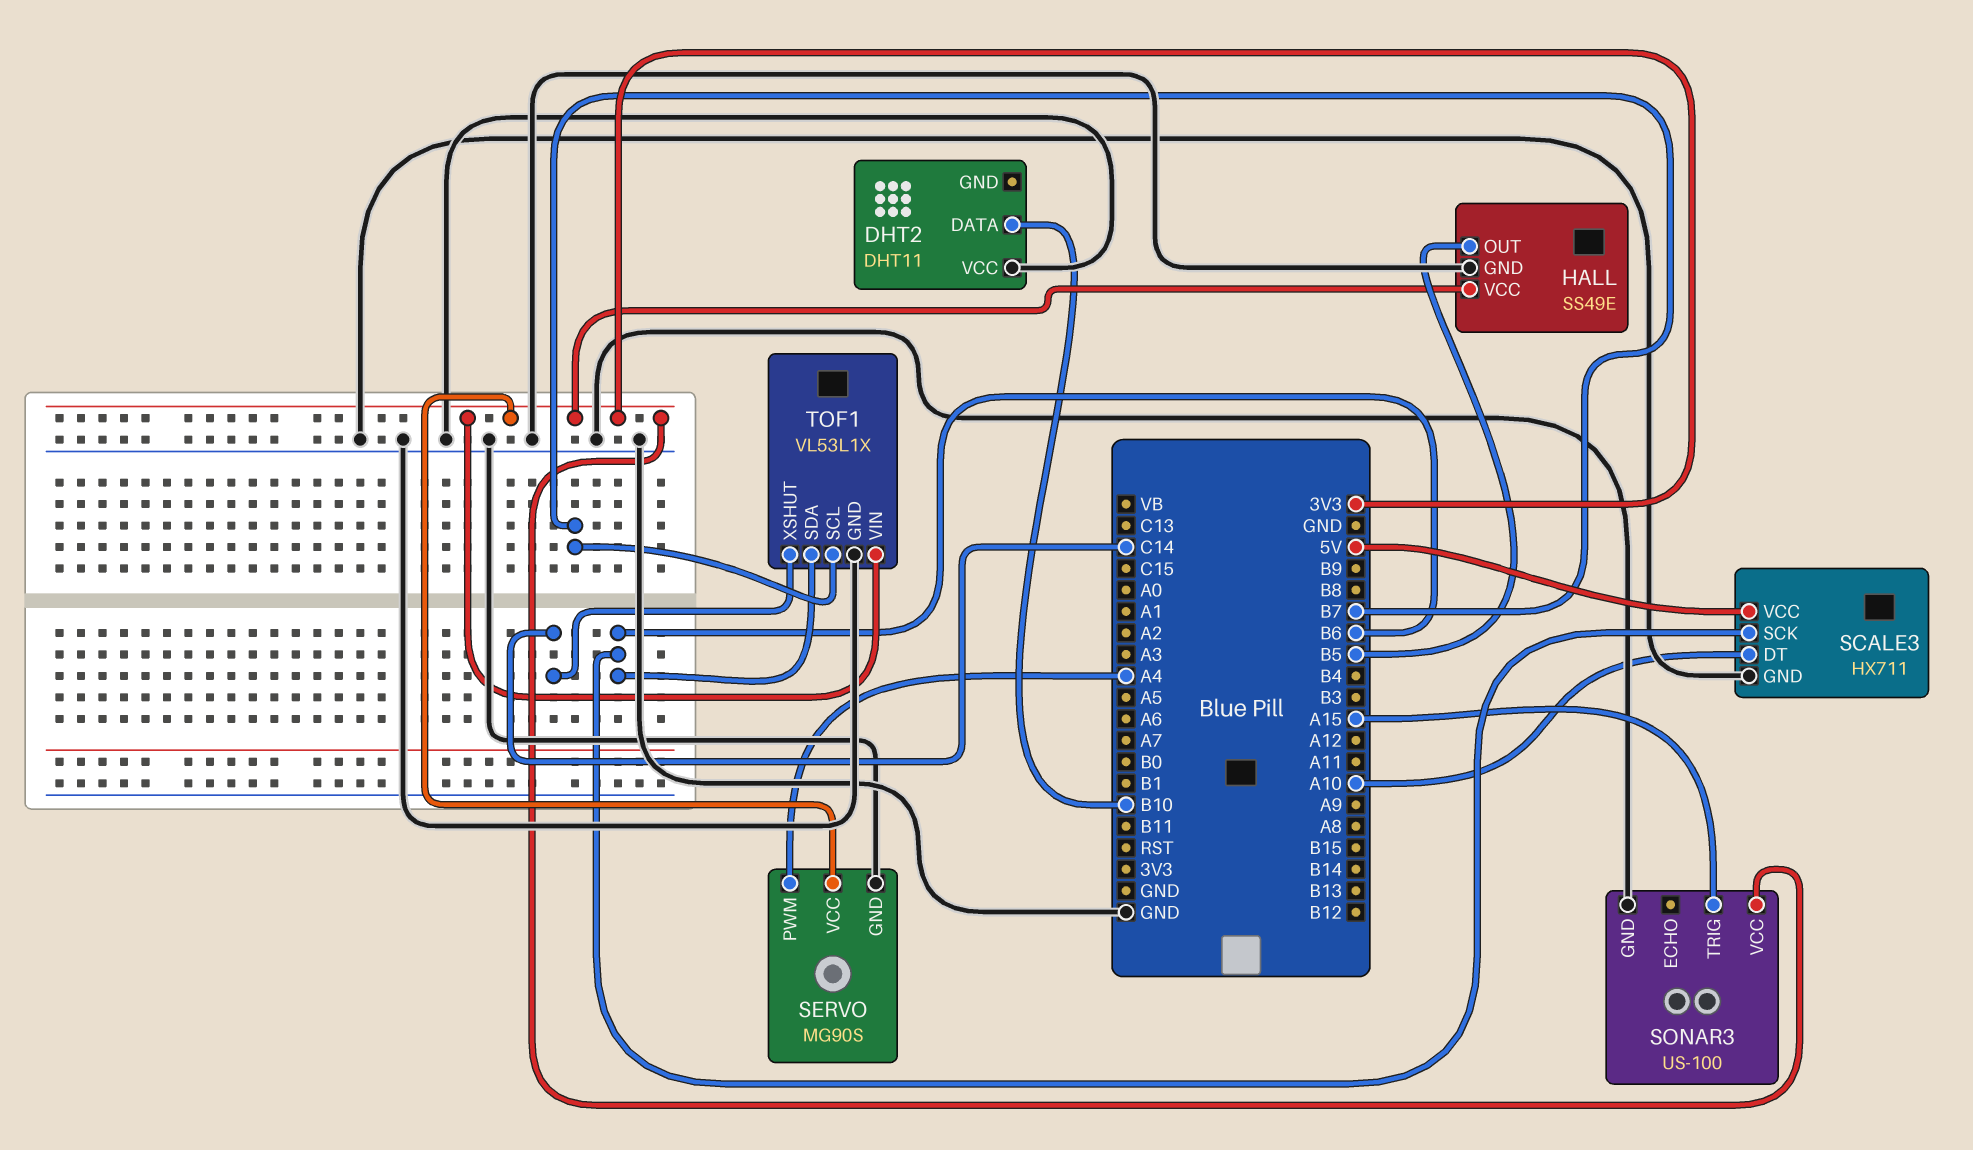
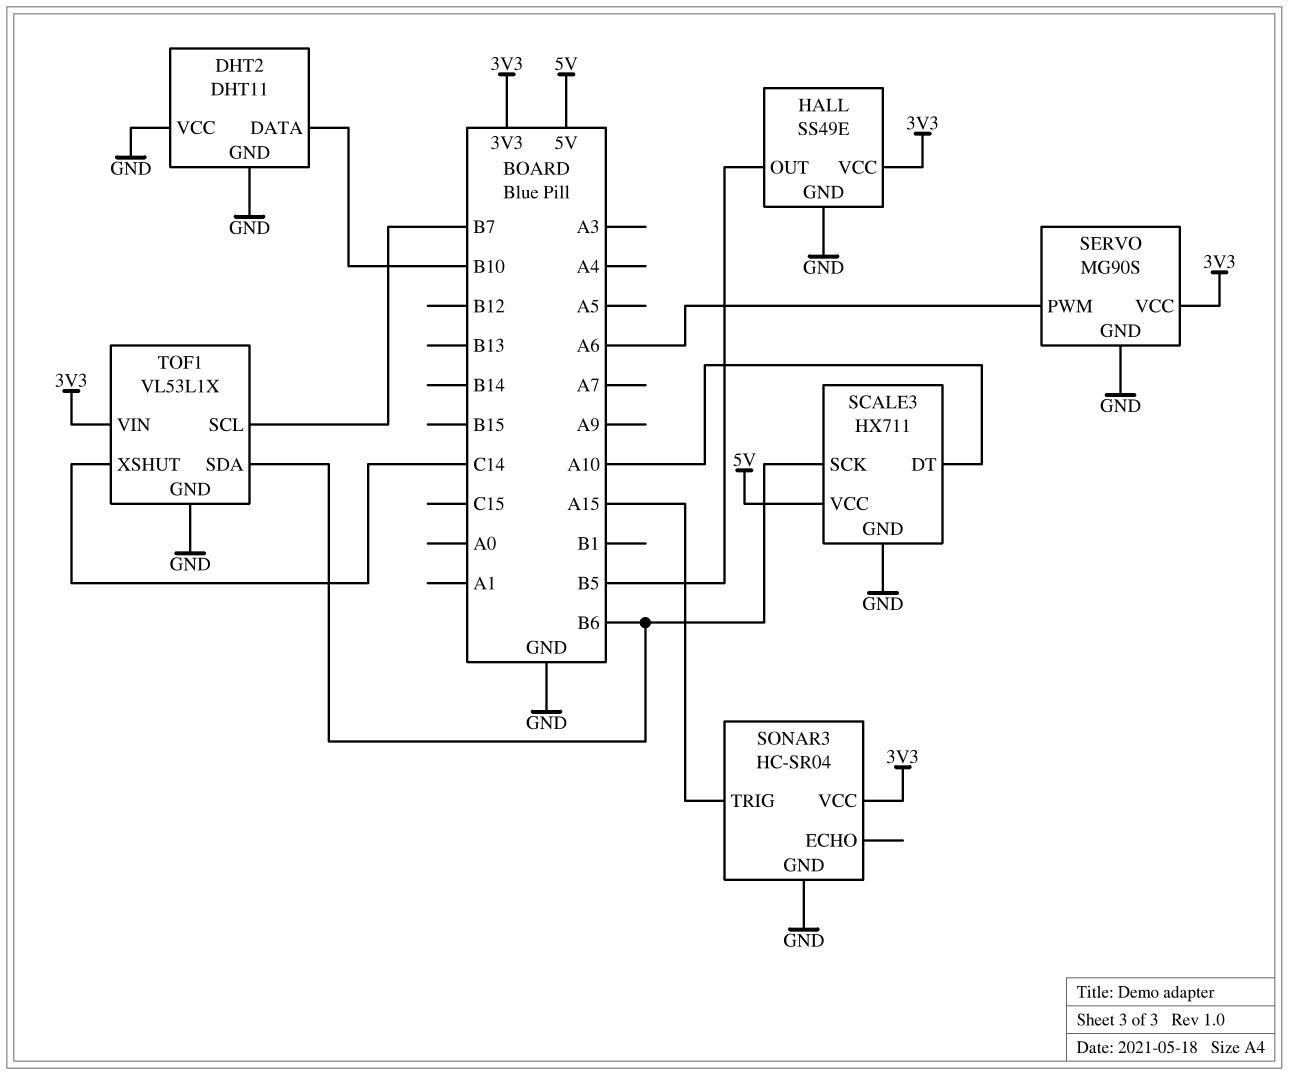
DHT2 pin GND: none -> GND
SERVO pin PWM: A4 -> A6
SONAR3: US-100 -> HC-SR04

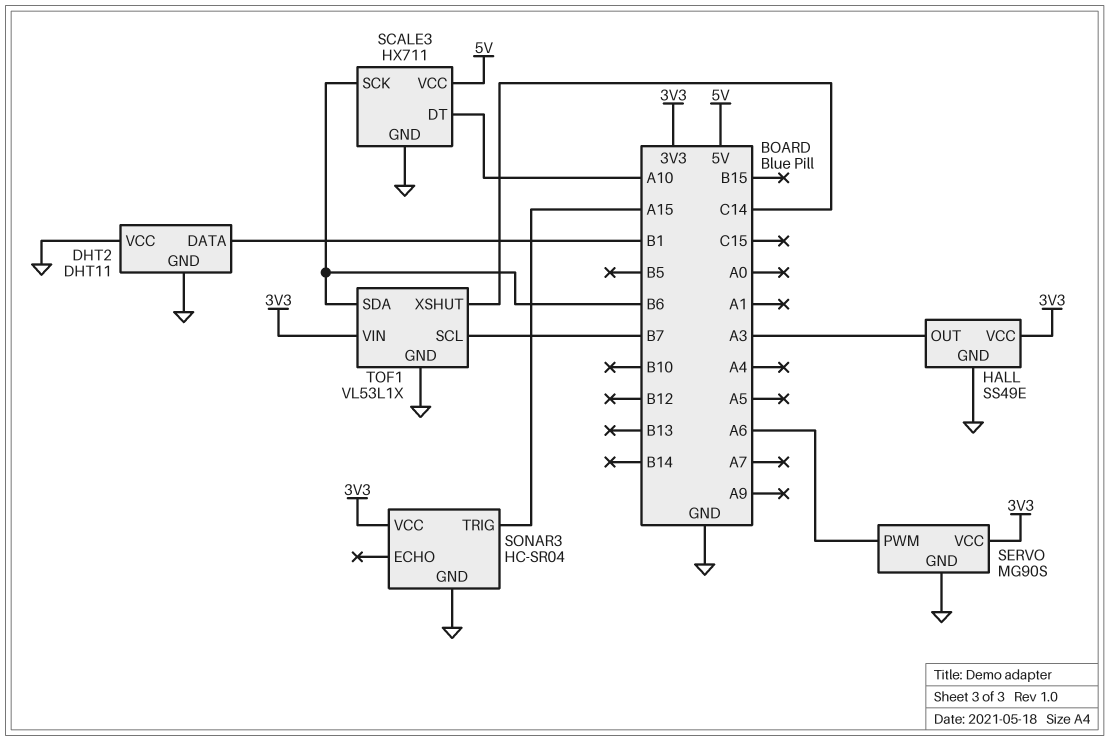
DHT2 pin DATA: B10 -> B1
HALL pin OUT: B5 -> A3

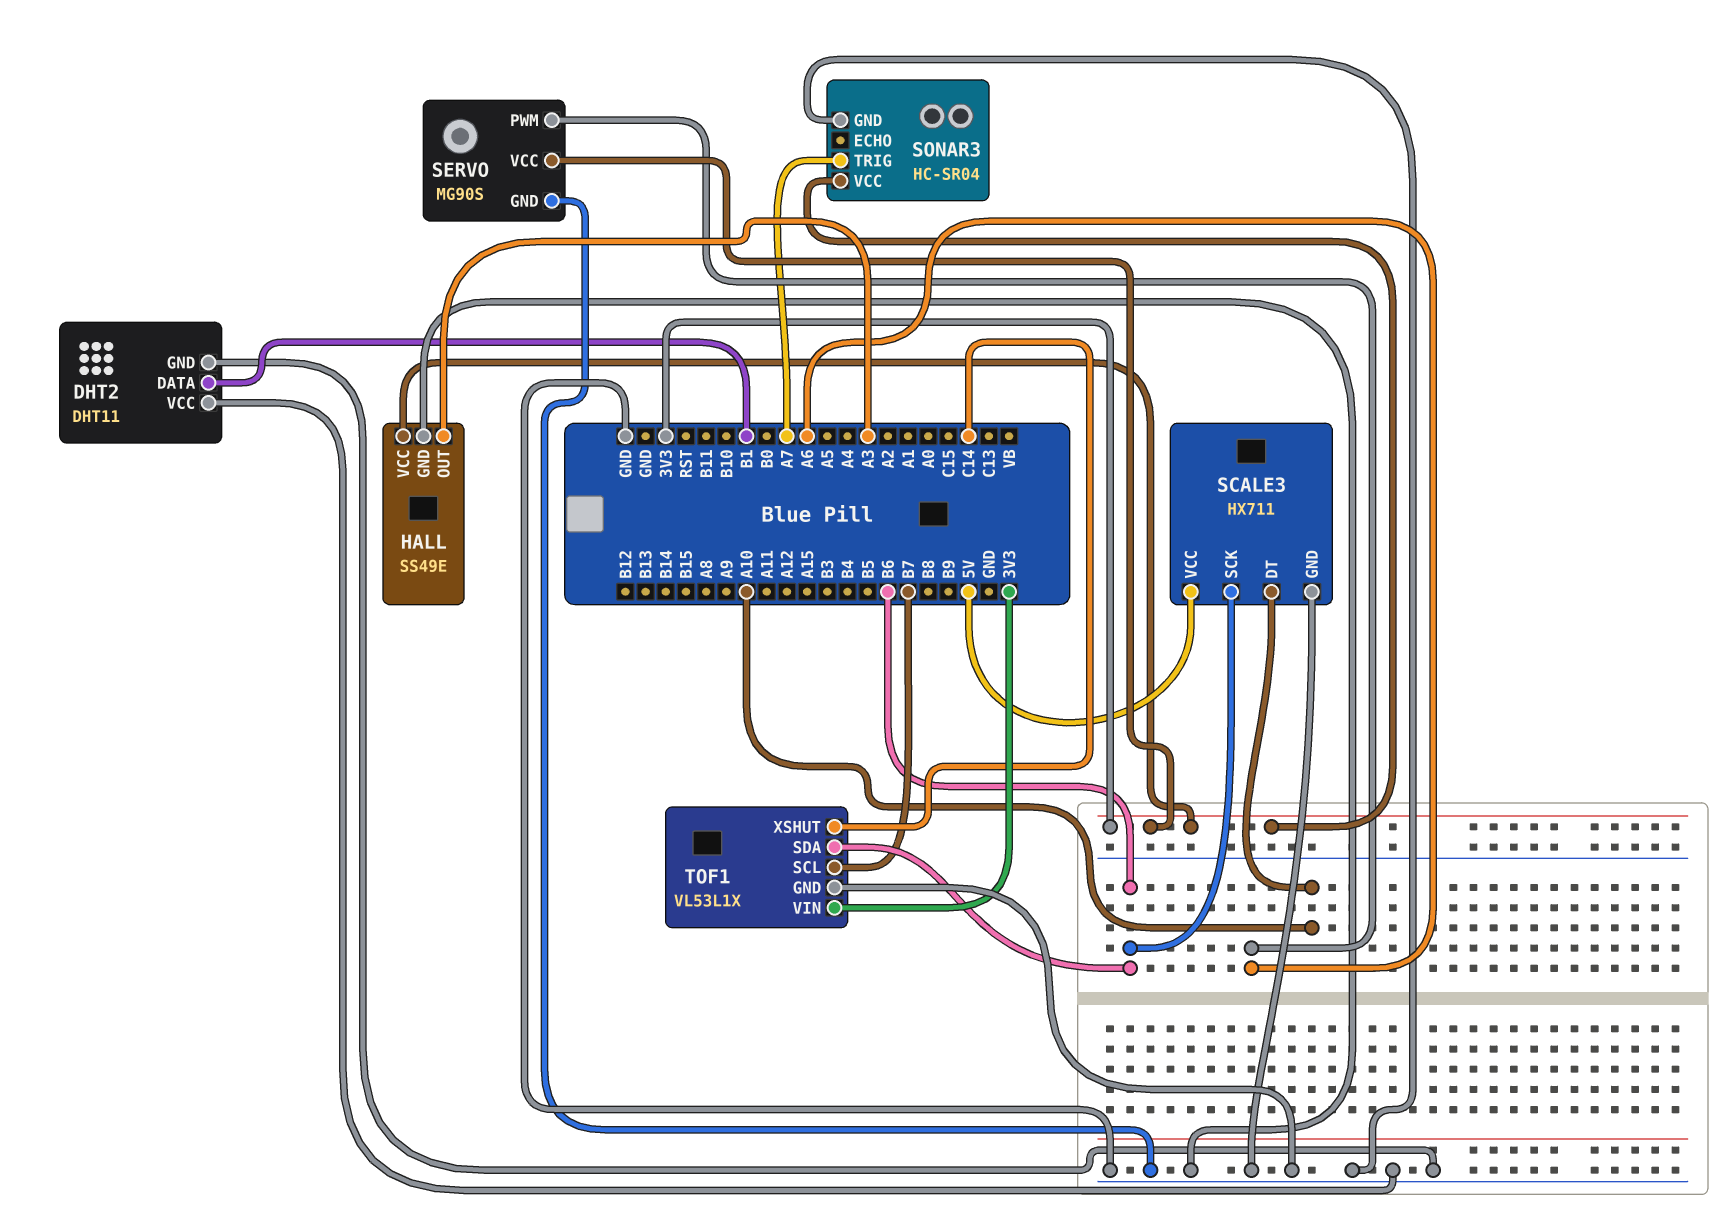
SONAR3 pin TRIG: A15 -> A7

